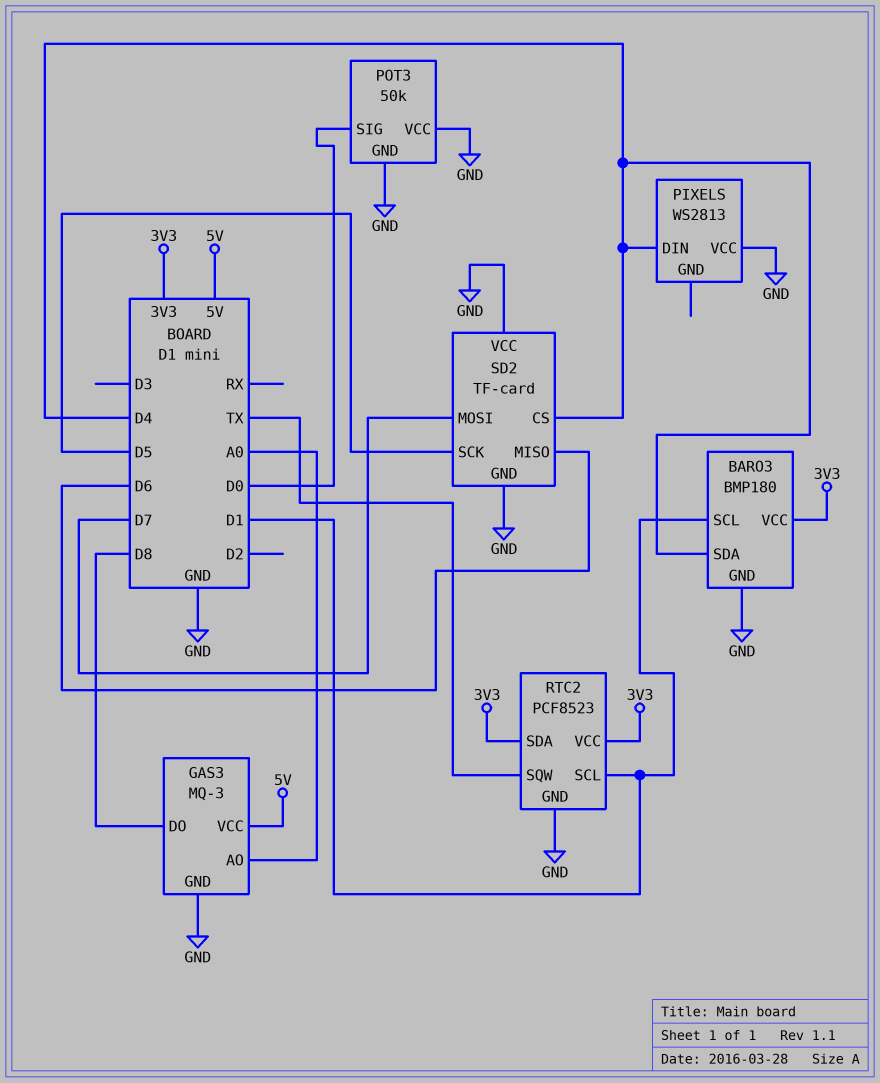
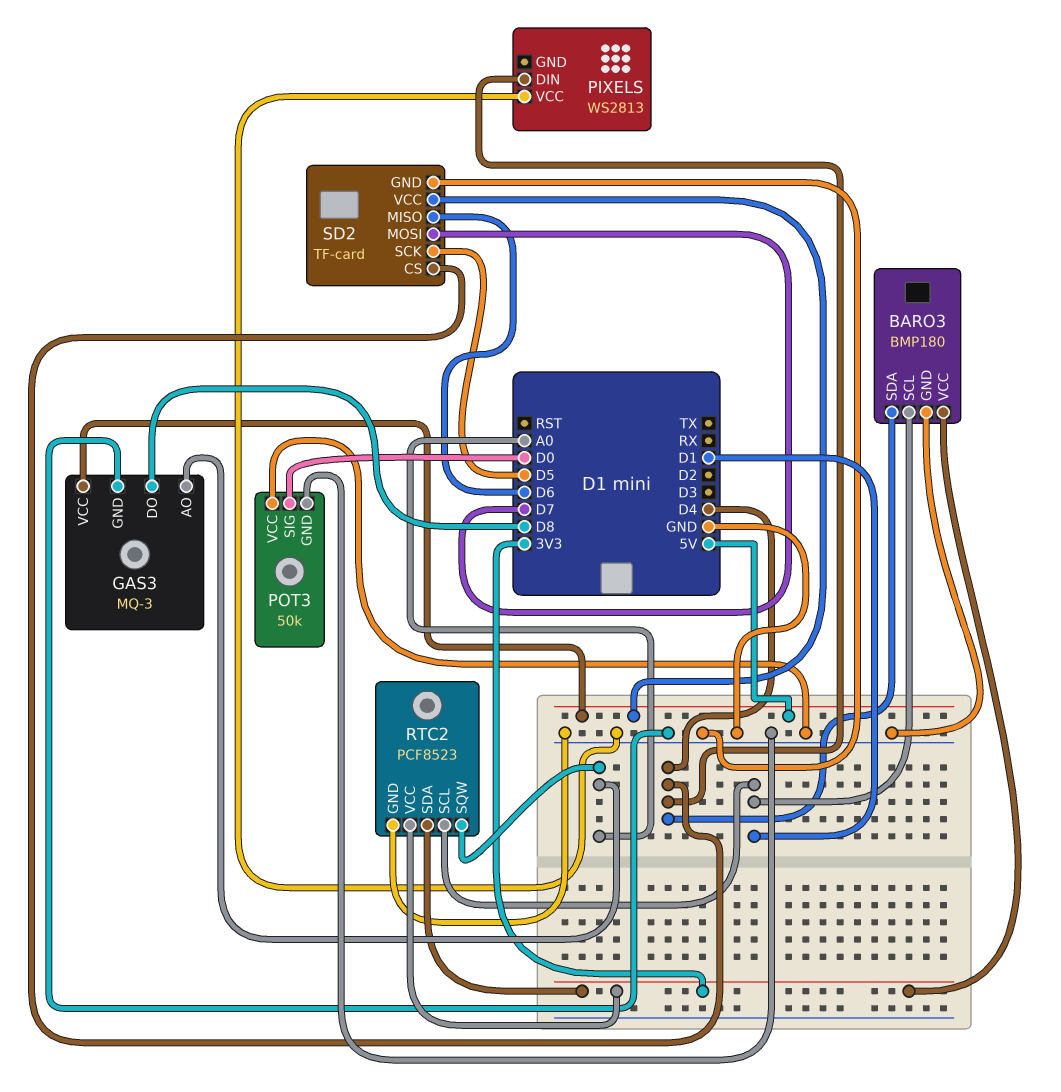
RTC2 pin SQW: TX -> A0
SD2 pin VCC: GND -> 5V

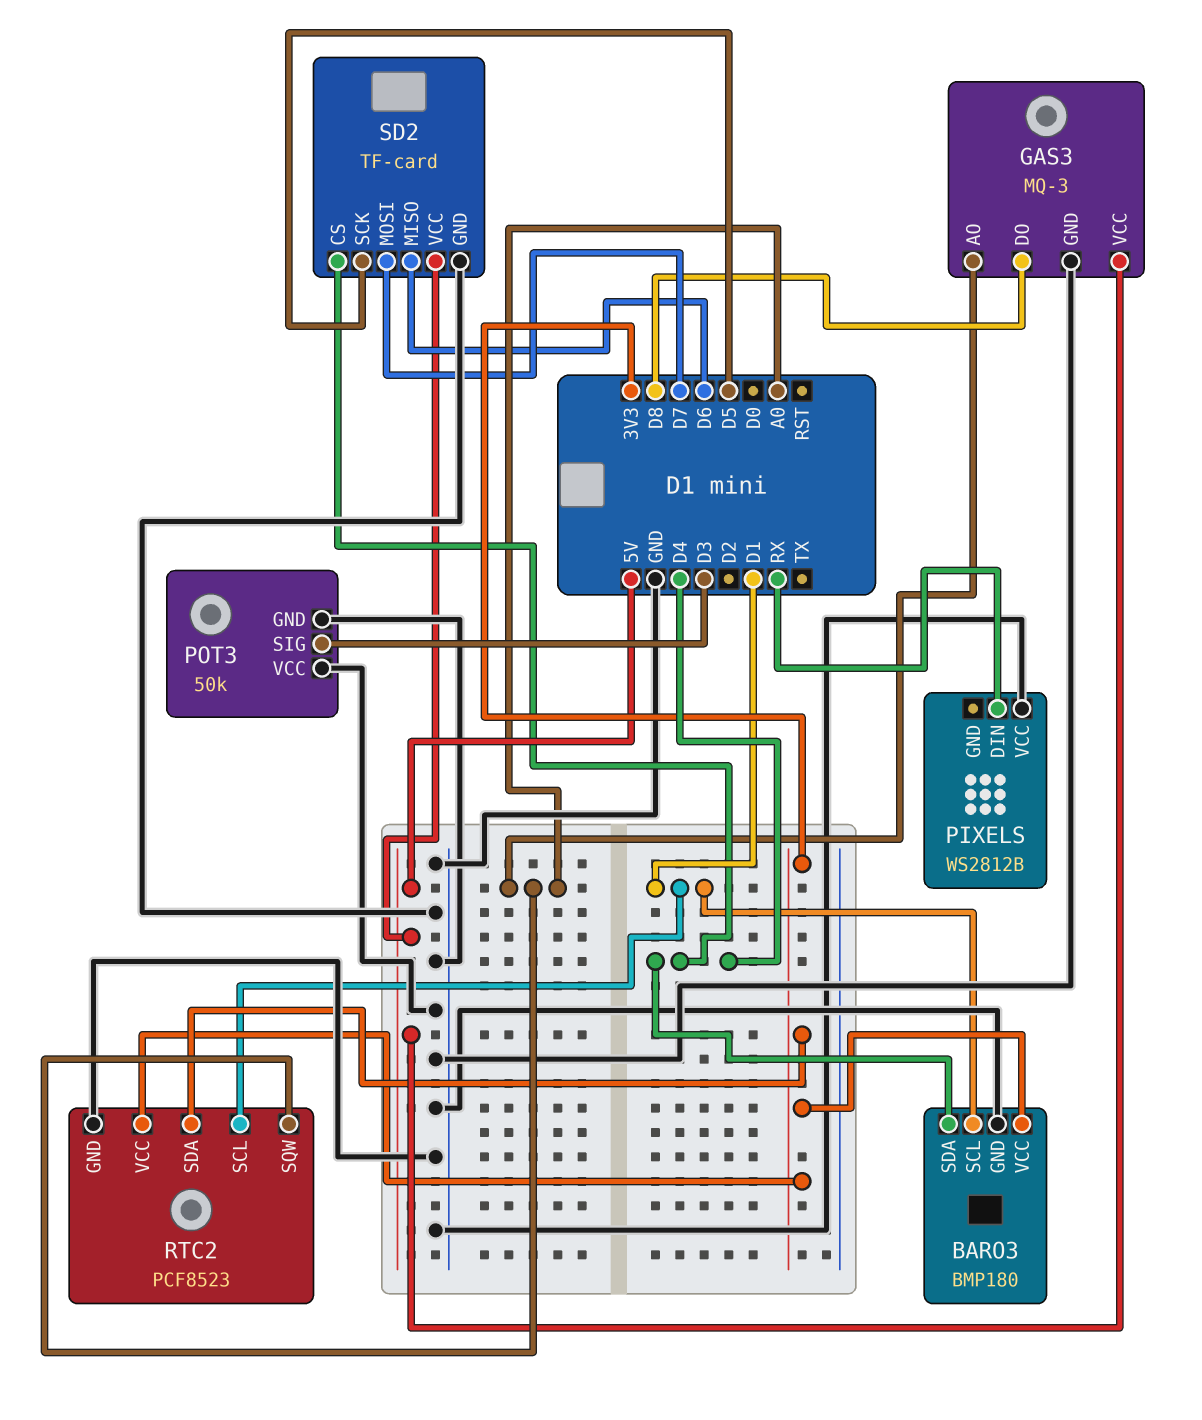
PIXELS: WS2813 -> WS2812B
PIXELS pin DIN: D4 -> RX
POT3 pin SIG: D0 -> D3

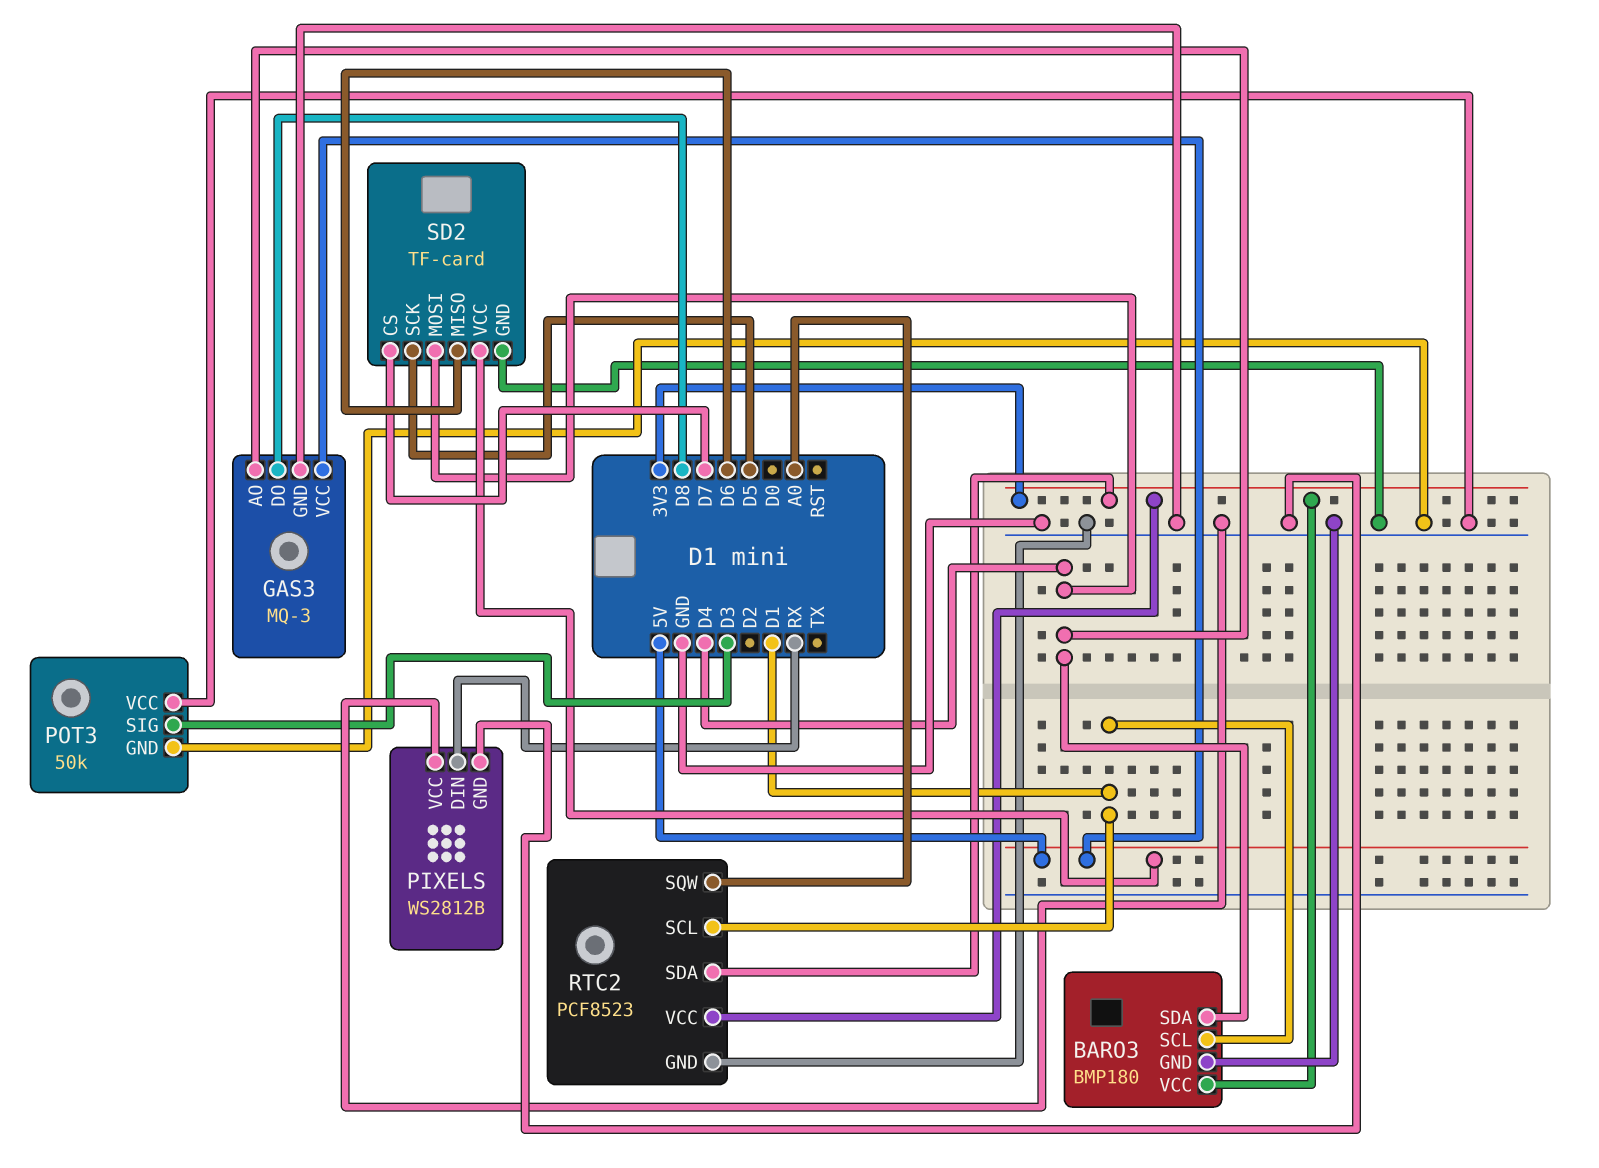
GAS3 pin AO: A0 -> D4
PIXELS pin GND: none -> GND
SD2 pin CS: D4 -> D7
SD2 pin MOSI: D7 -> D4

